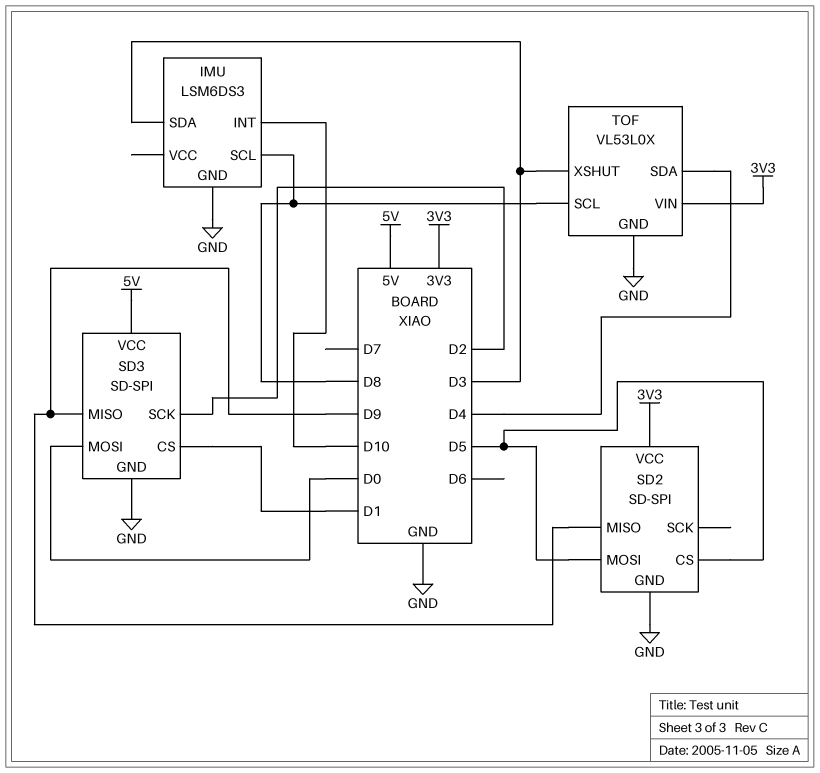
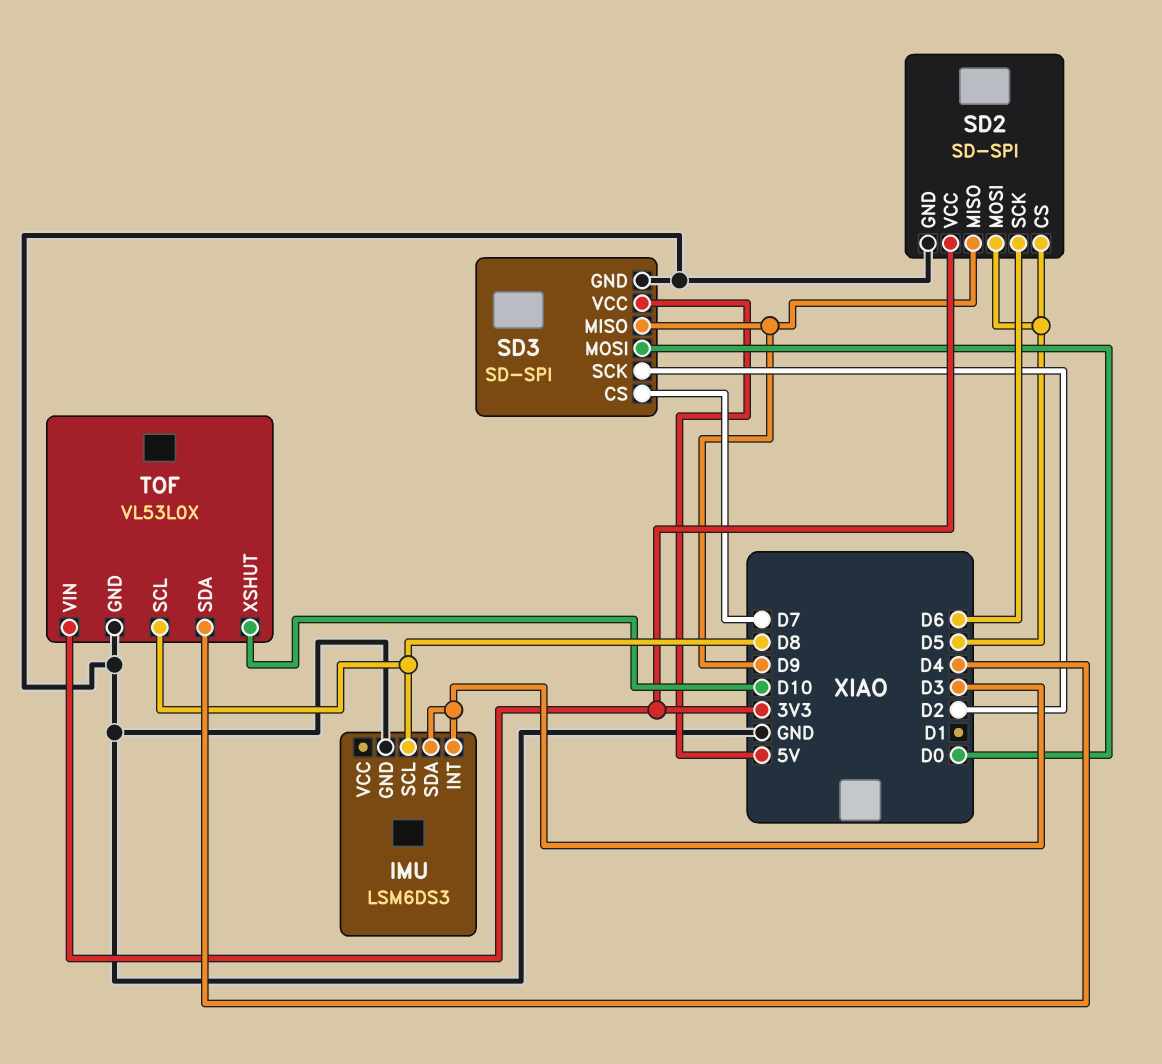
IMU pin INT: D10 -> D3
SD2 pin SCK: none -> D6
SD3 pin CS: D1 -> D7
TOF pin XSHUT: D3 -> D10

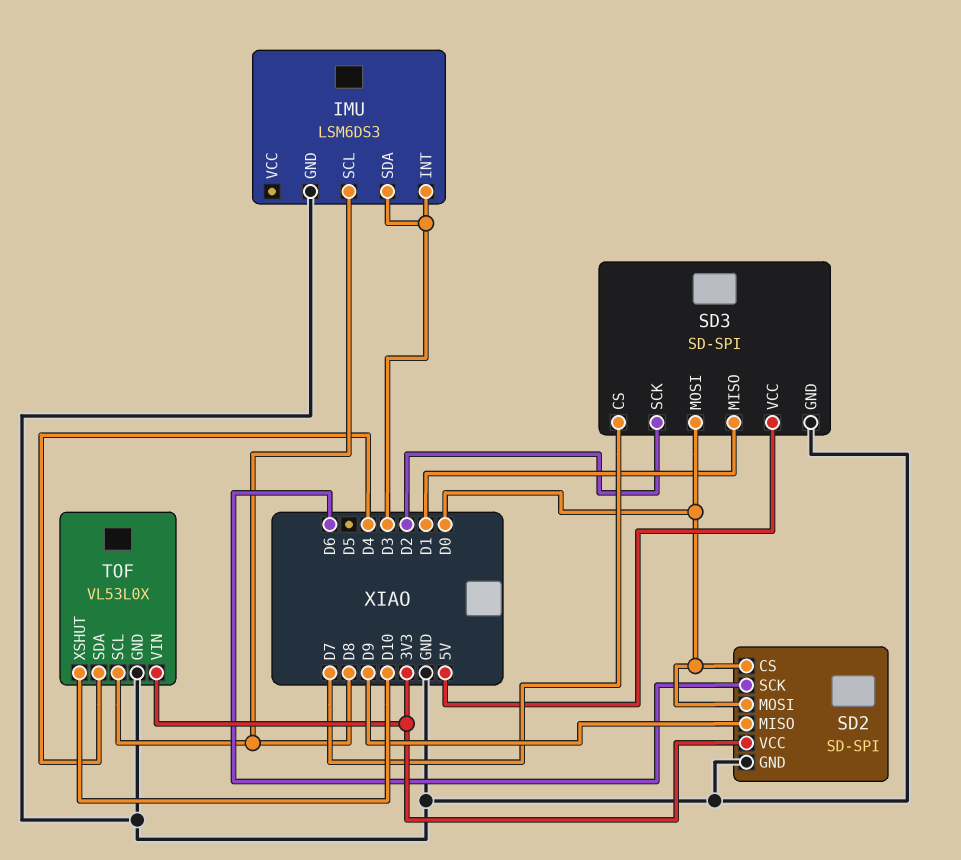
SD2 pin CS: D5 -> D0
SD2 pin MOSI: D5 -> D0
SD3 pin MISO: D9 -> D1

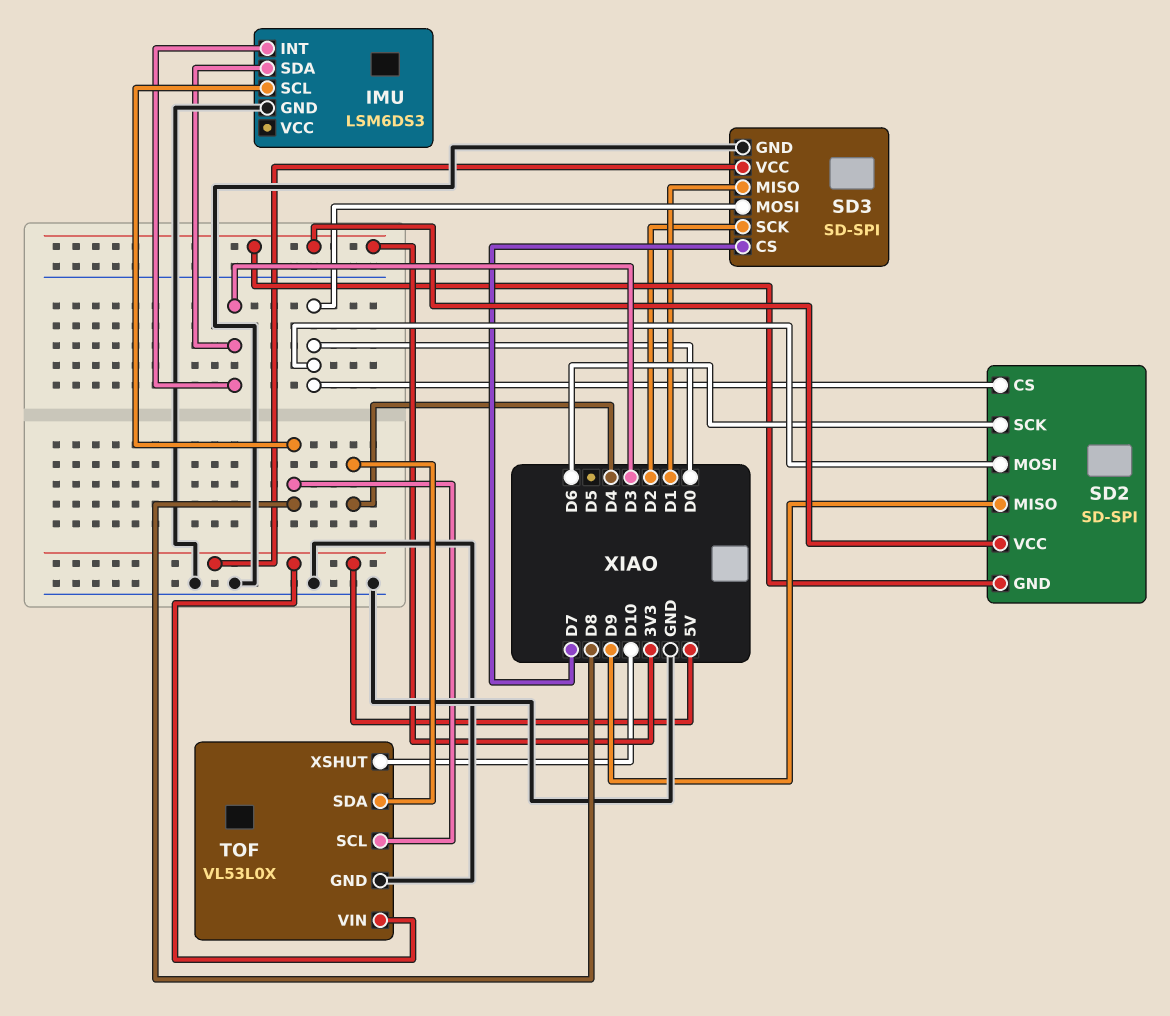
SD2 pin GND: GND -> 3V3
TOF pin VIN: 3V3 -> 5V

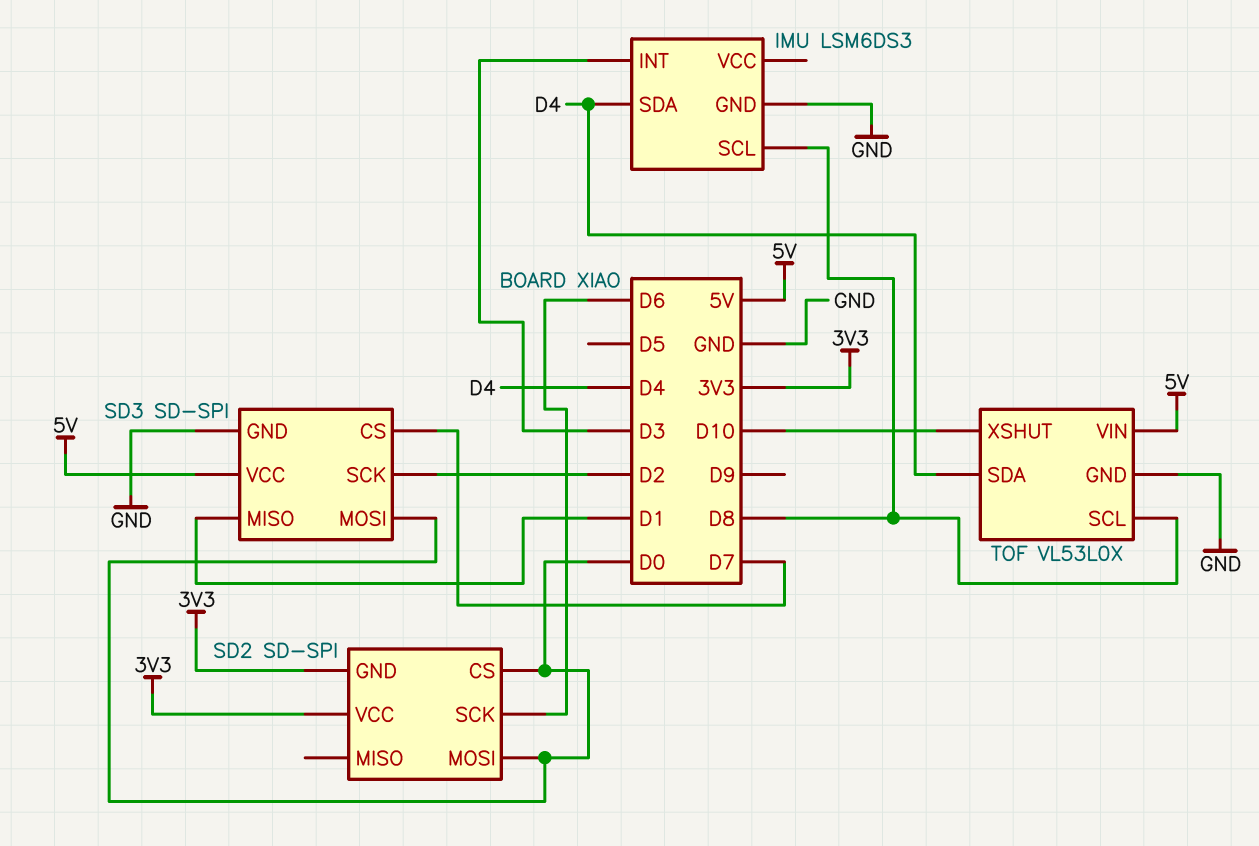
IMU pin SDA: D3 -> D4
SD2 pin MISO: D9 -> none

